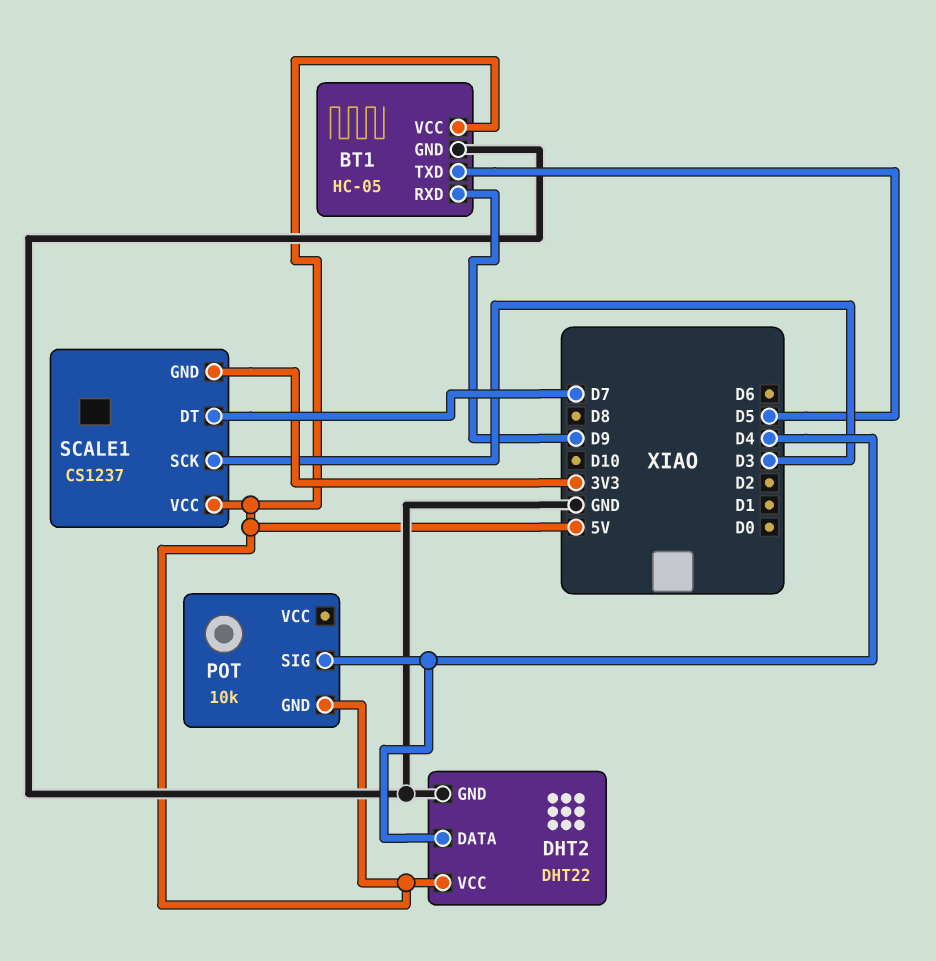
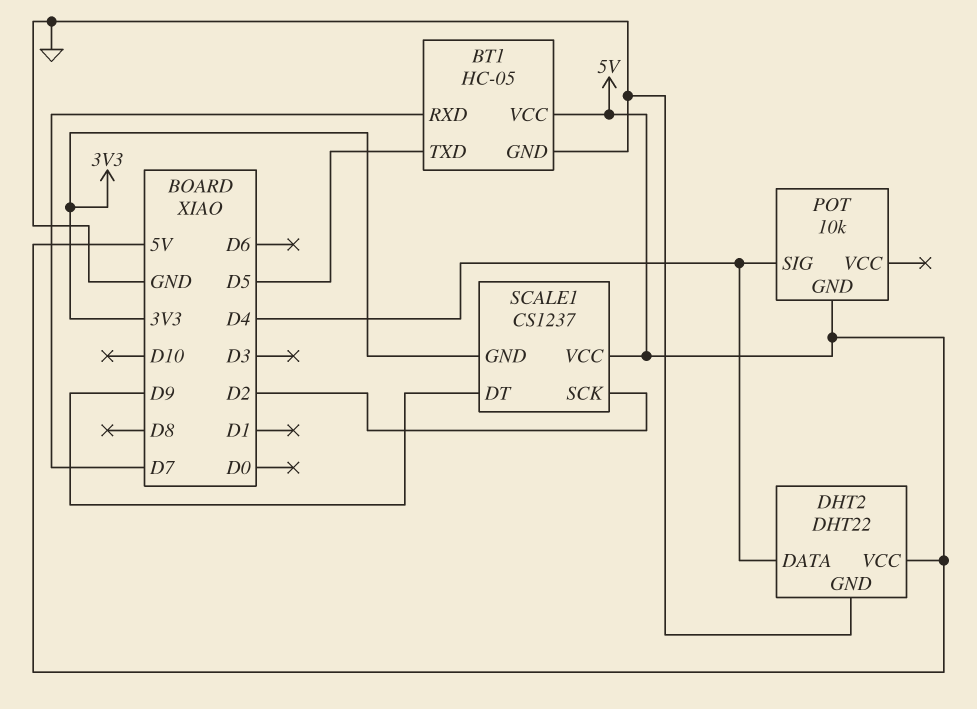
BT1 pin RXD: D9 -> D7
SCALE1 pin DT: D7 -> D9
SCALE1 pin SCK: D3 -> D2

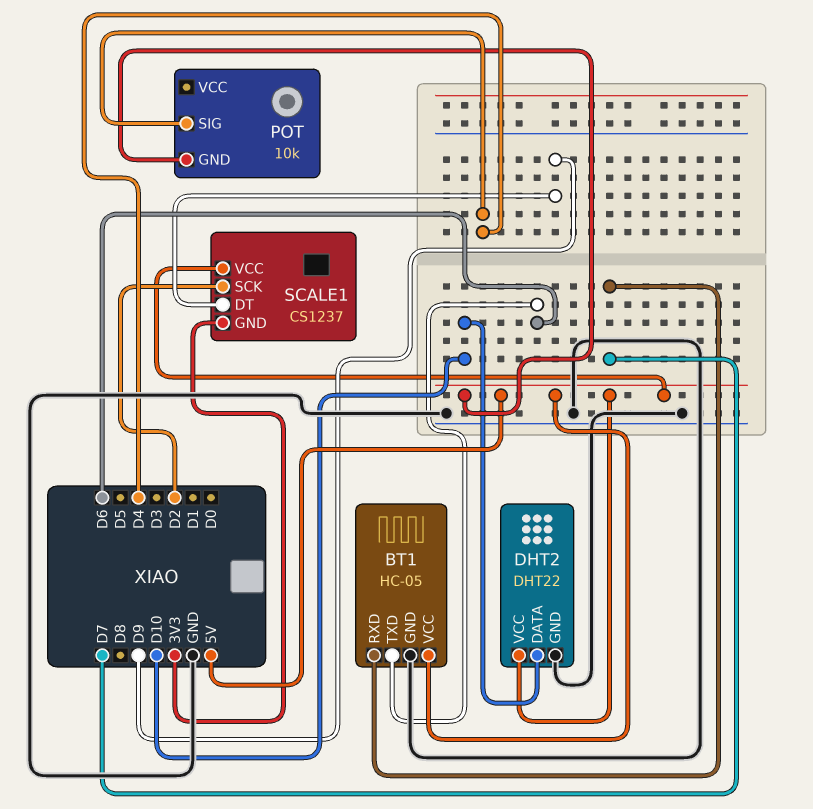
BT1 pin TXD: D5 -> D6
DHT2 pin DATA: D4 -> D10

